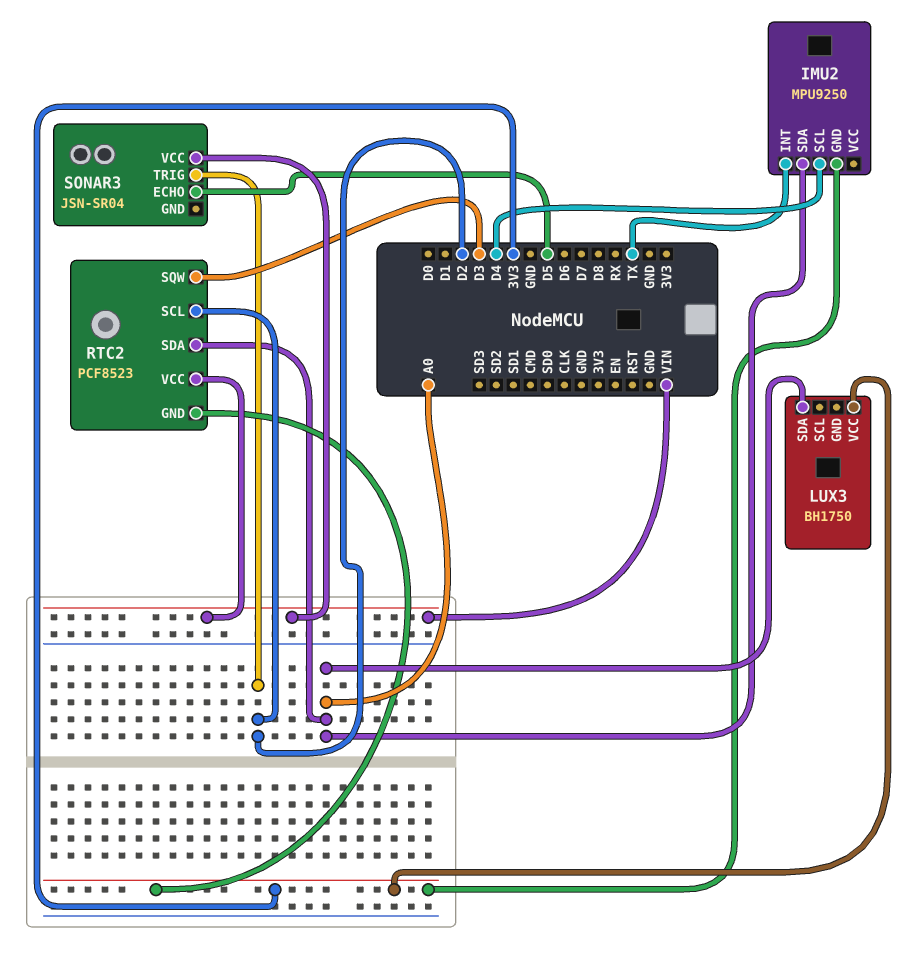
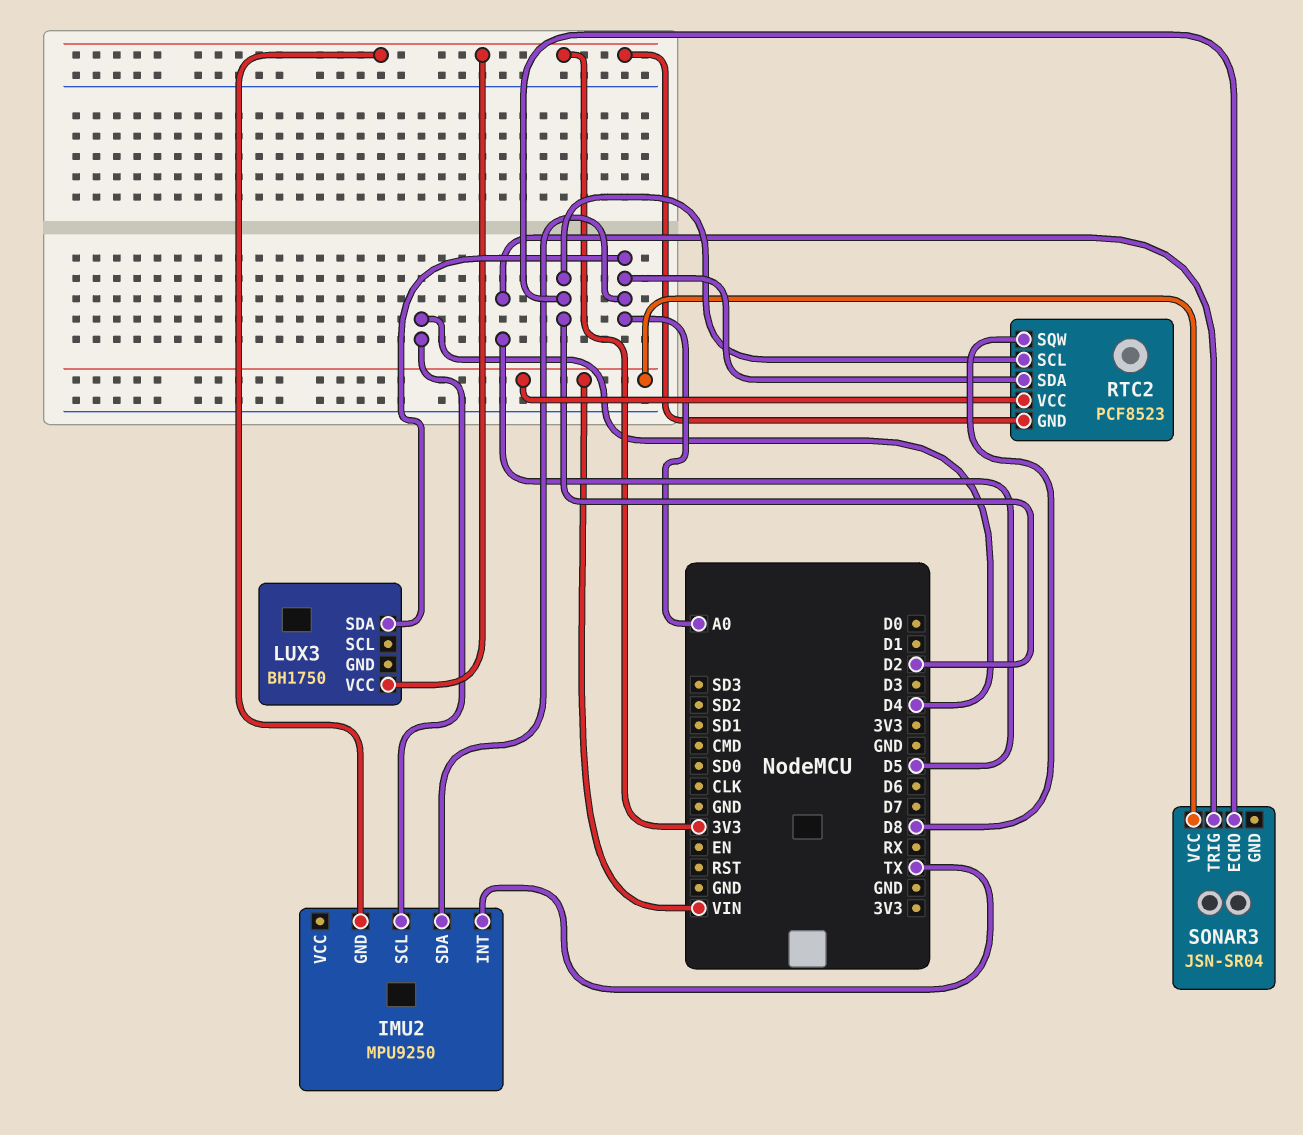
RTC2 pin SQW: D3 -> D8
SONAR3 pin ECHO: D5 -> D2
SONAR3 pin TRIG: D2 -> D5

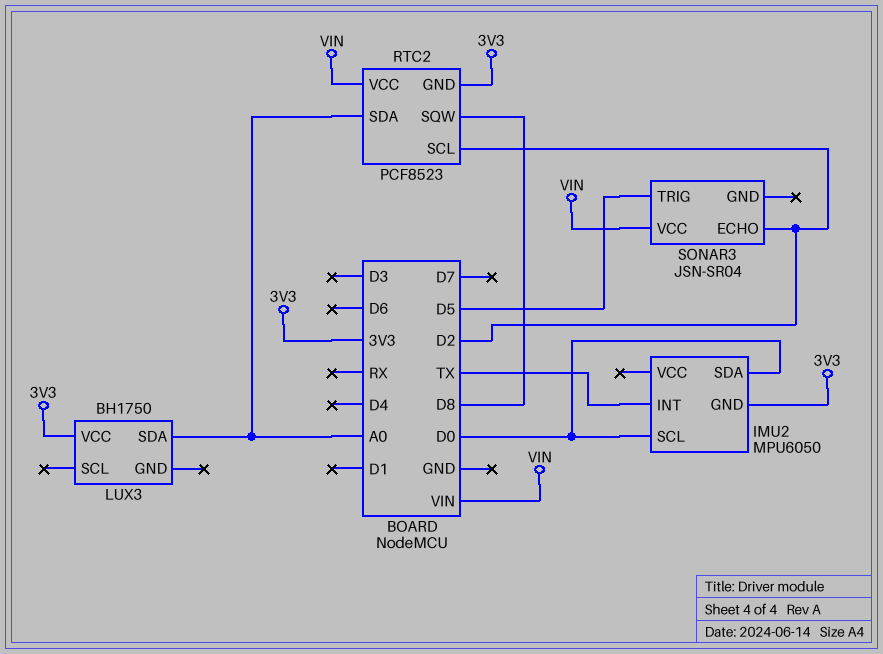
IMU2: MPU9250 -> MPU6050
IMU2 pin SCL: D4 -> D0
IMU2 pin SDA: A0 -> D0

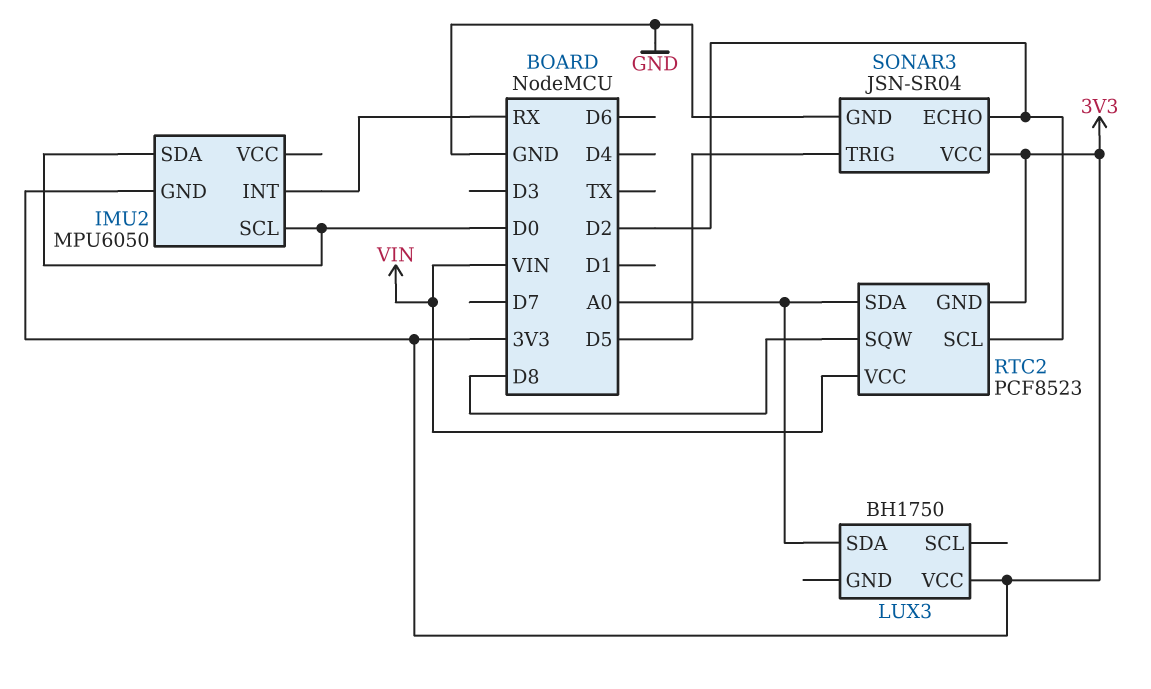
IMU2 pin INT: TX -> RX
SONAR3 pin GND: none -> GND
SONAR3 pin VCC: VIN -> 3V3

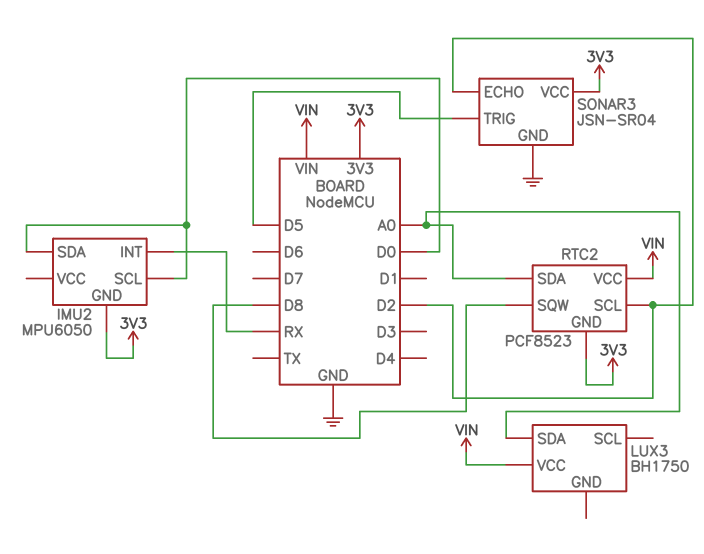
LUX3 pin VCC: 3V3 -> VIN

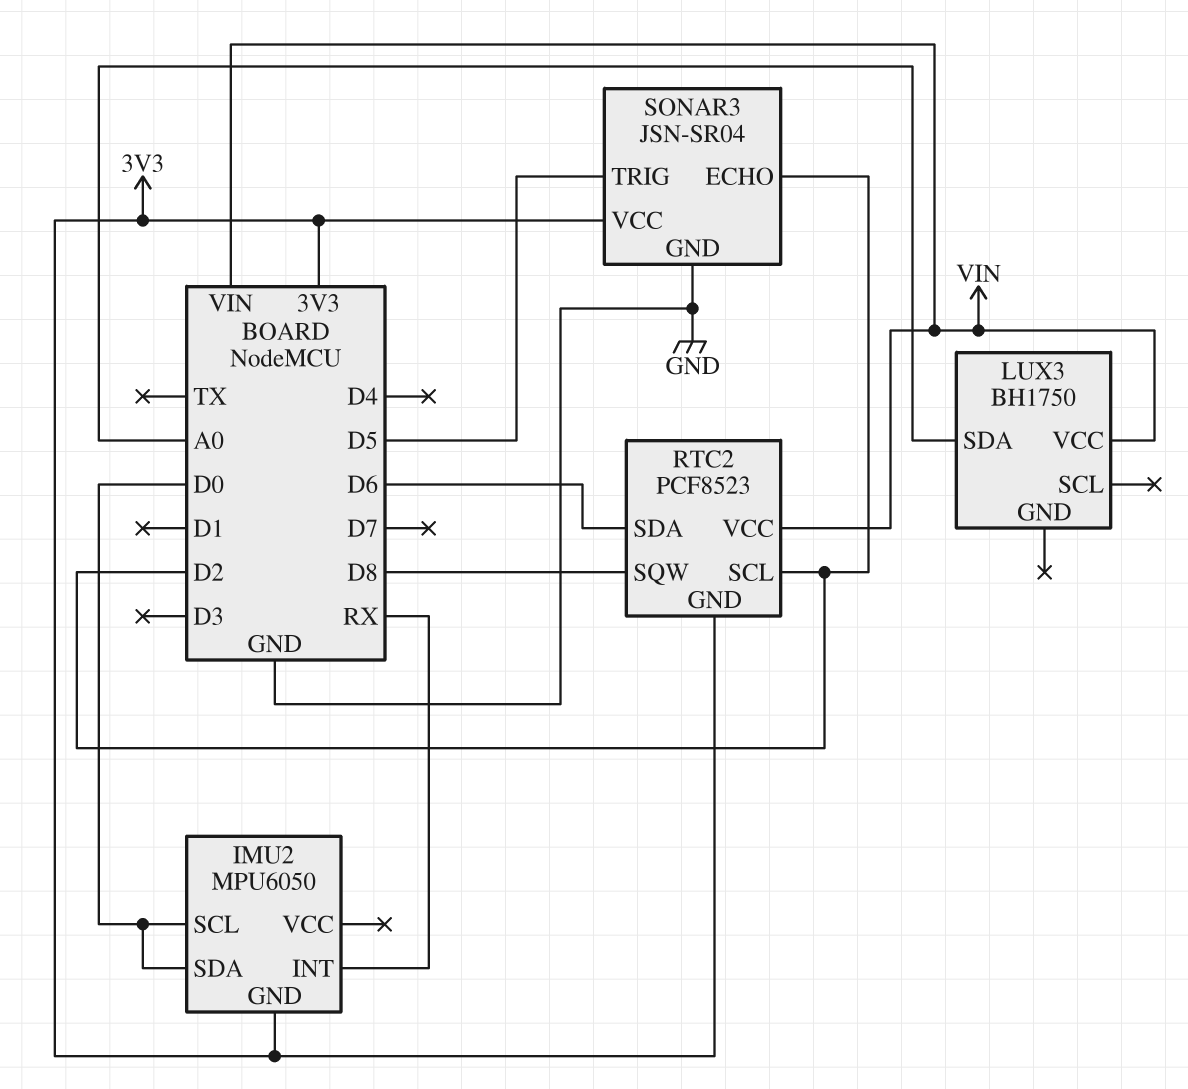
RTC2 pin SDA: A0 -> D6

